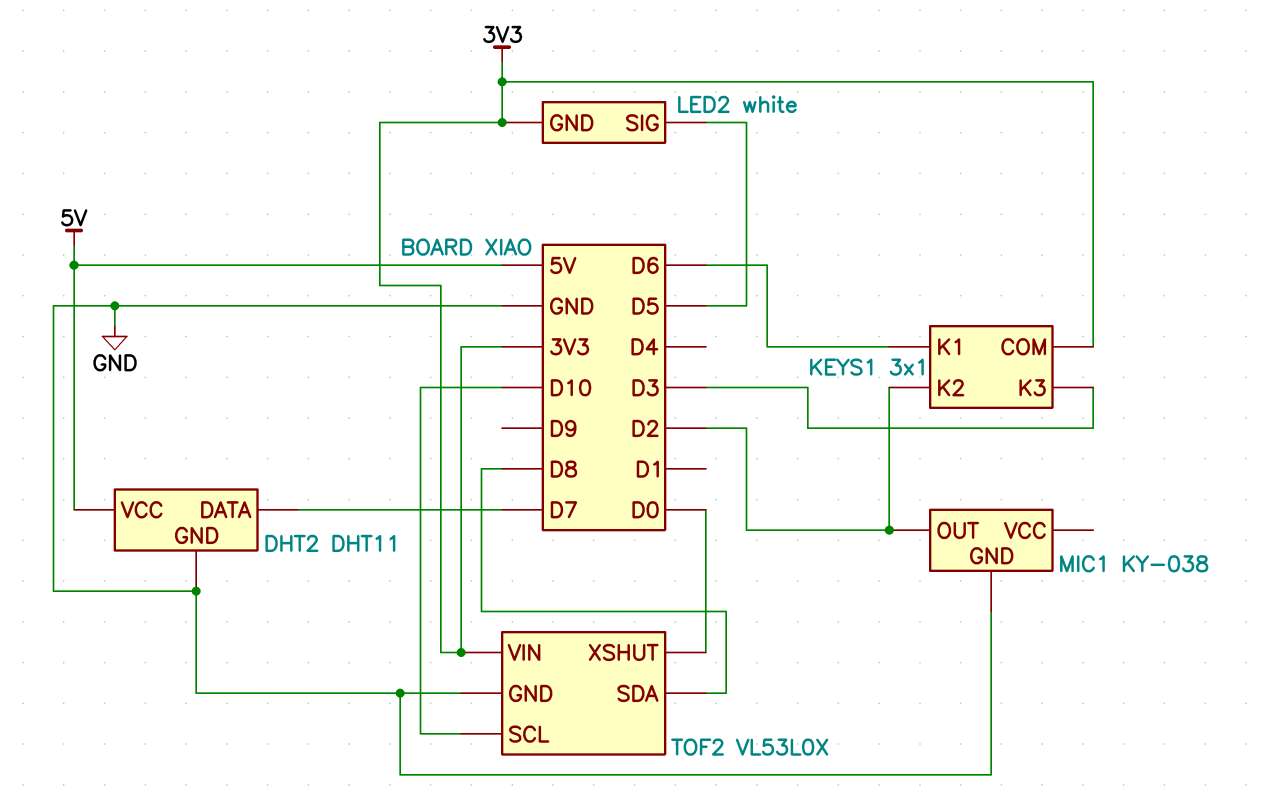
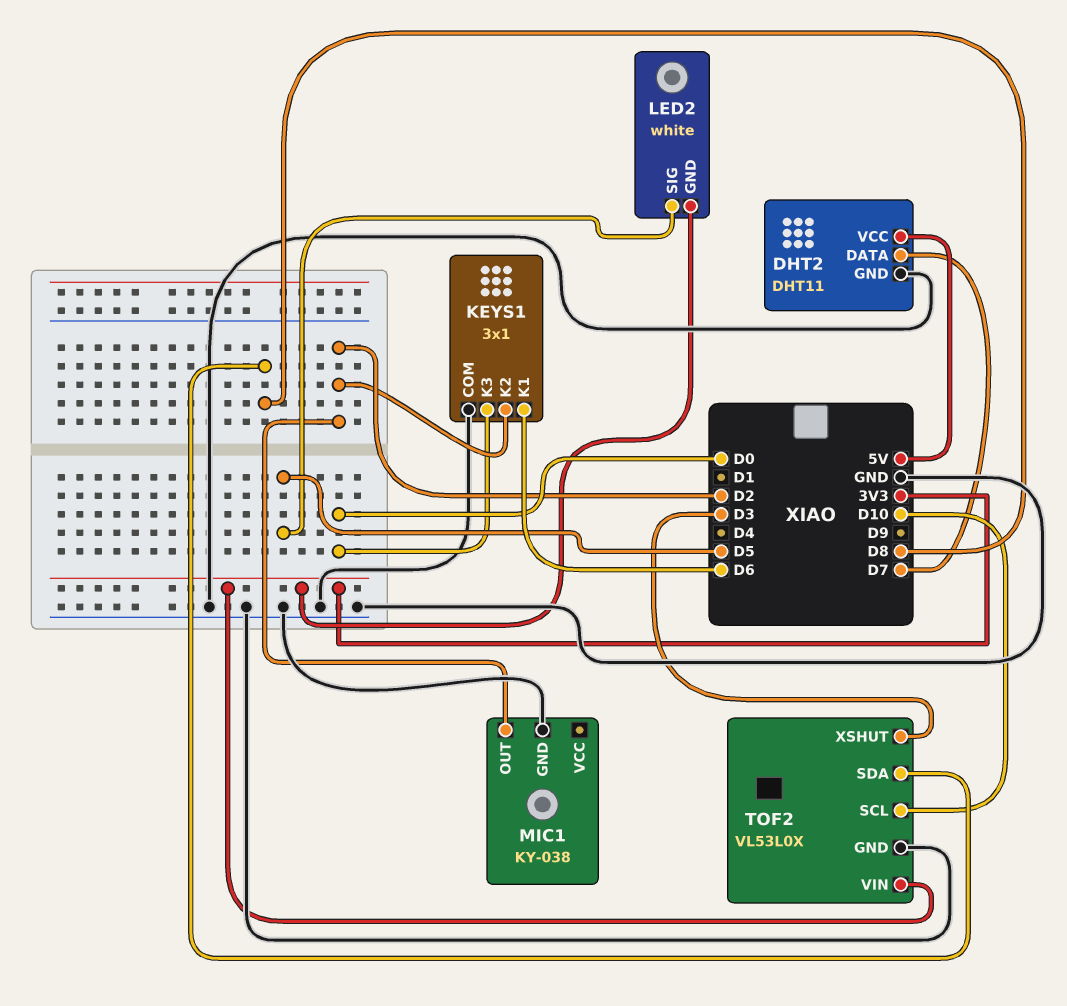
KEYS1 pin COM: 3V3 -> GND
KEYS1 pin K3: D3 -> D0
TOF2 pin XSHUT: D0 -> D3

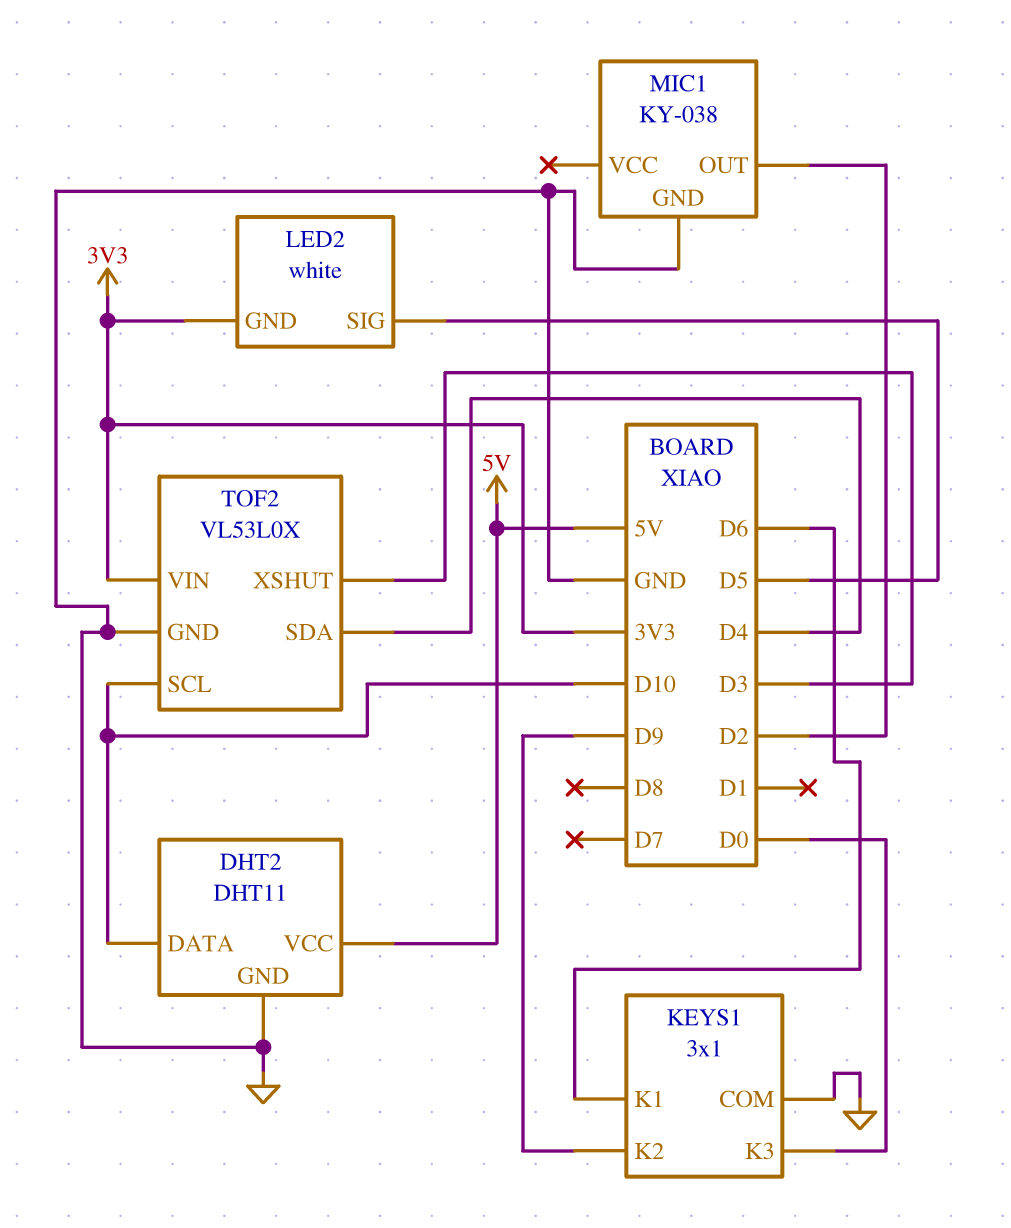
DHT2 pin DATA: D7 -> D10
KEYS1 pin K2: D2 -> D9
TOF2 pin SDA: D8 -> D4

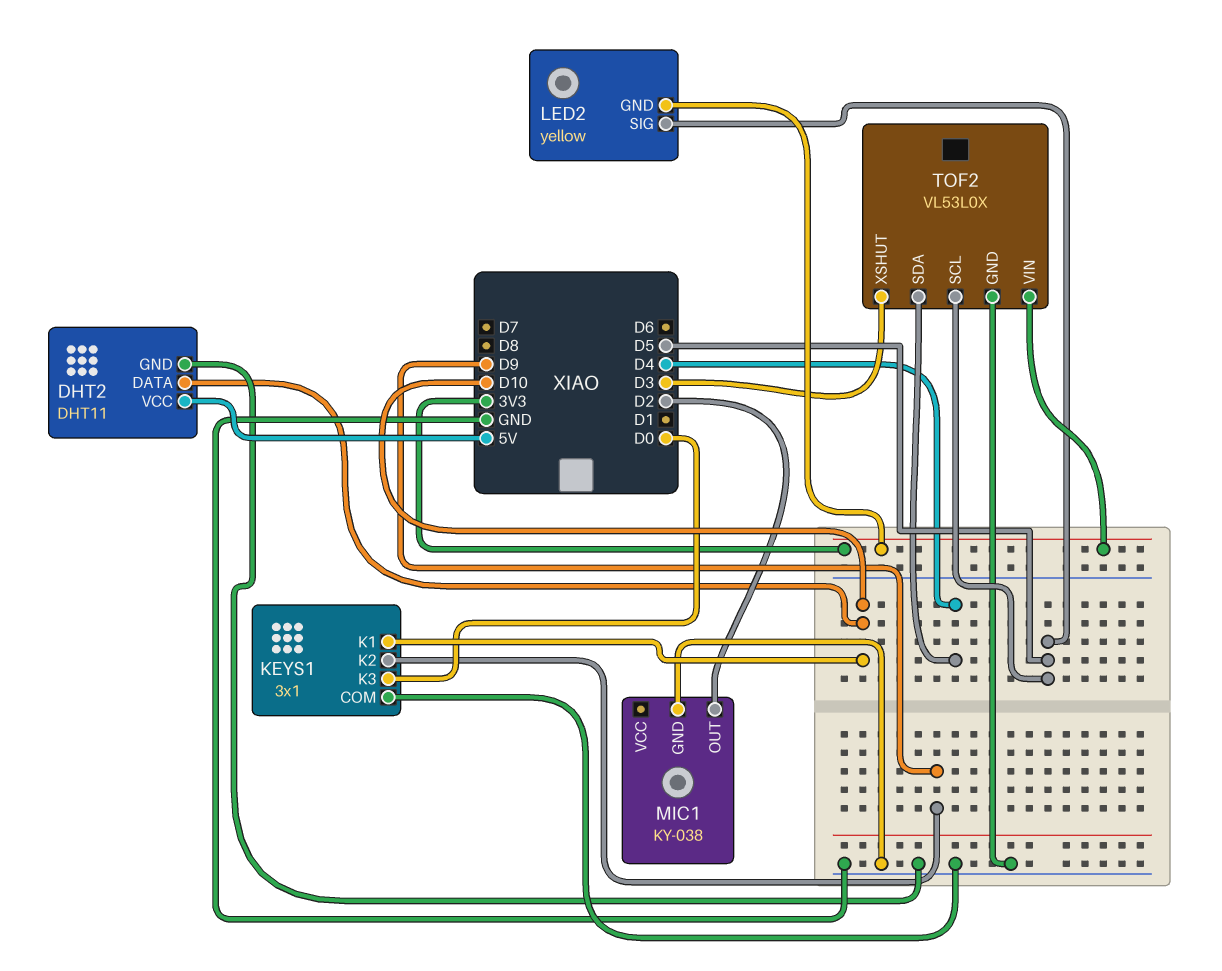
KEYS1 pin K1: D6 -> D10
LED2: white -> yellow
TOF2 pin SCL: D10 -> D5

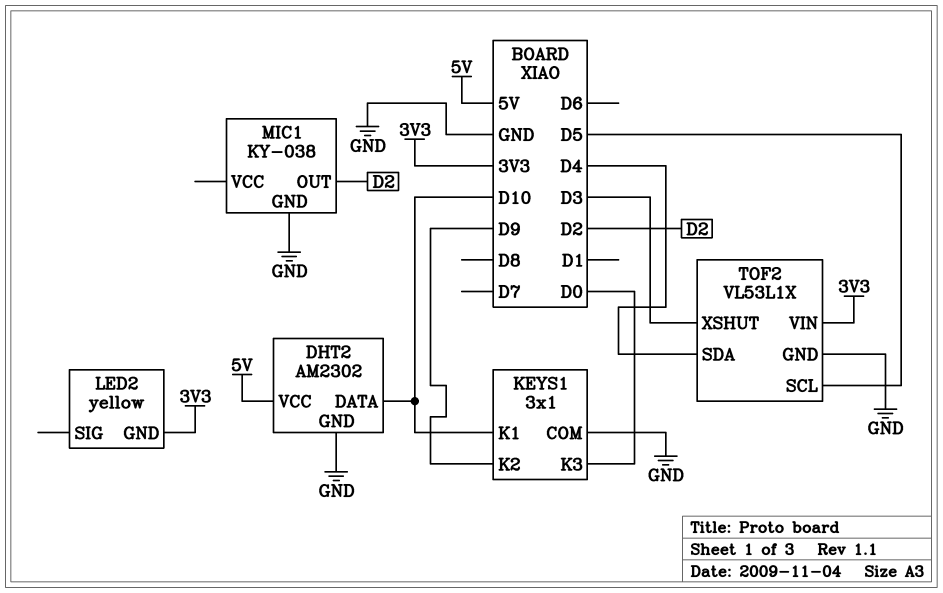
DHT2: DHT11 -> AM2302
LED2 pin SIG: D5 -> none
TOF2: VL53L0X -> VL53L1X

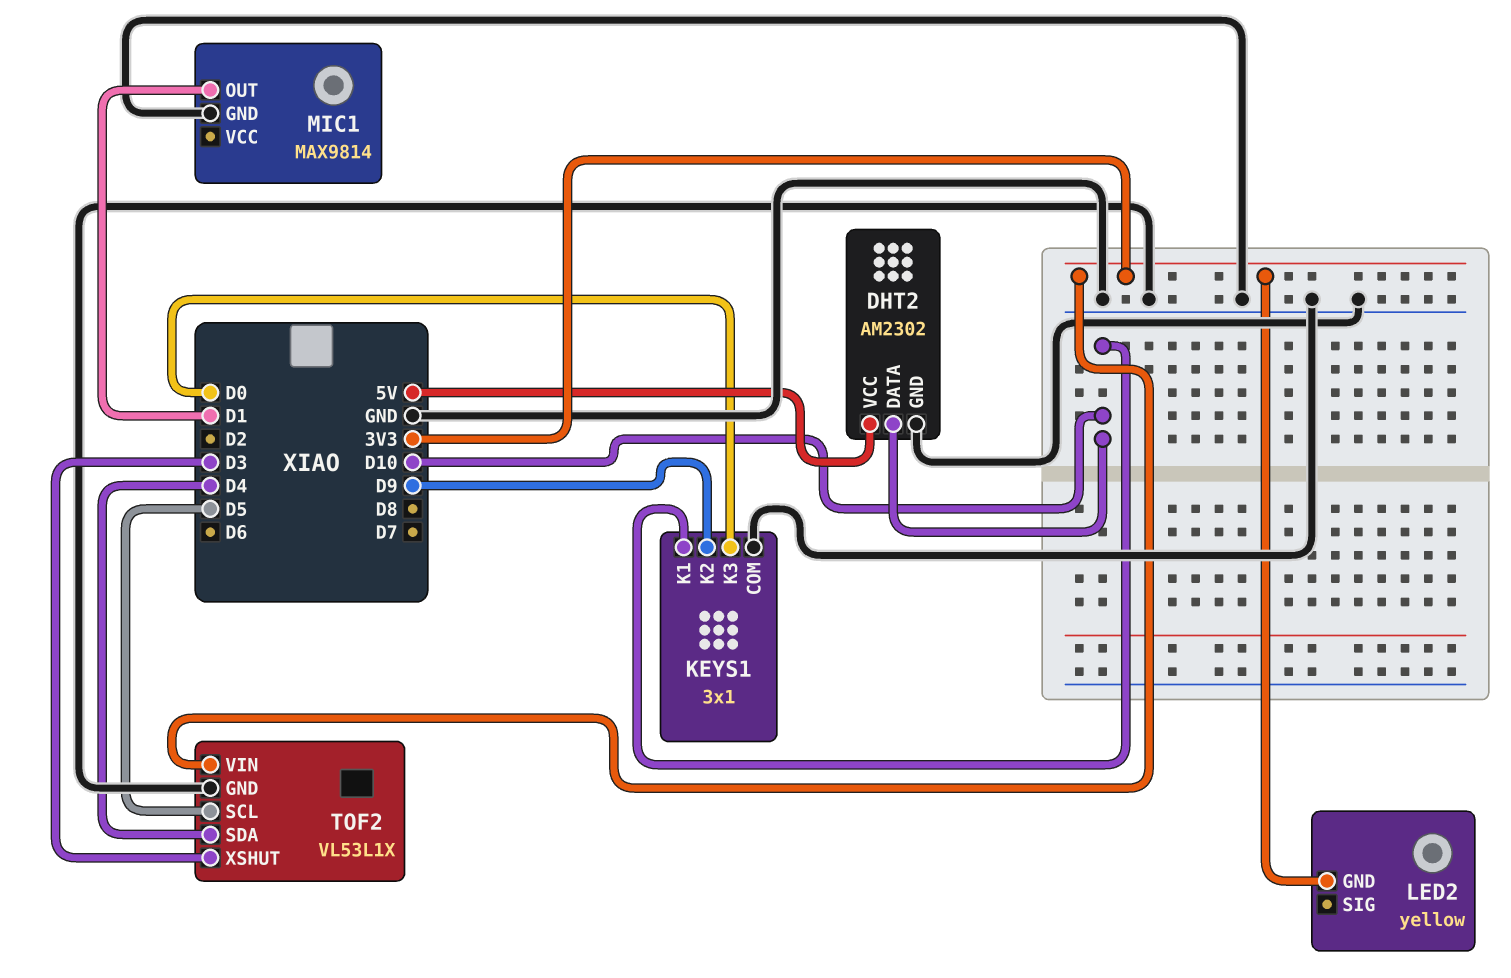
MIC1: KY-038 -> MAX9814
MIC1 pin OUT: D2 -> D1

